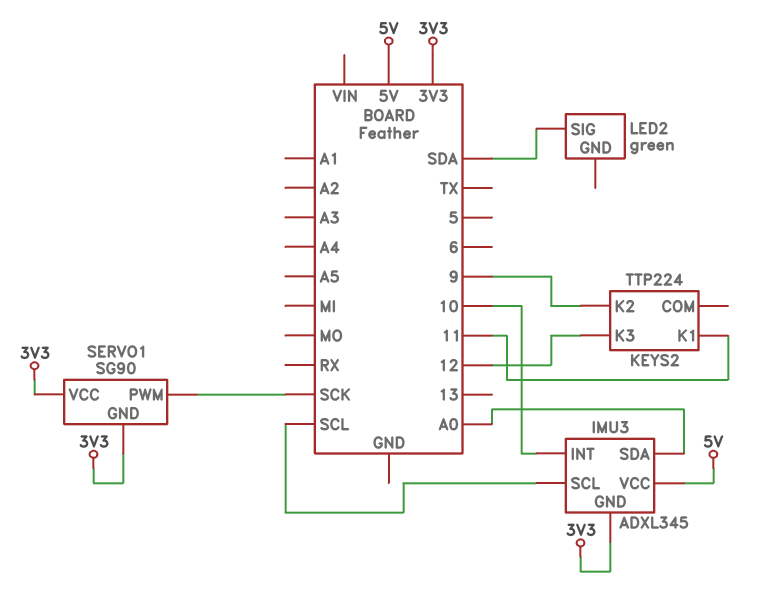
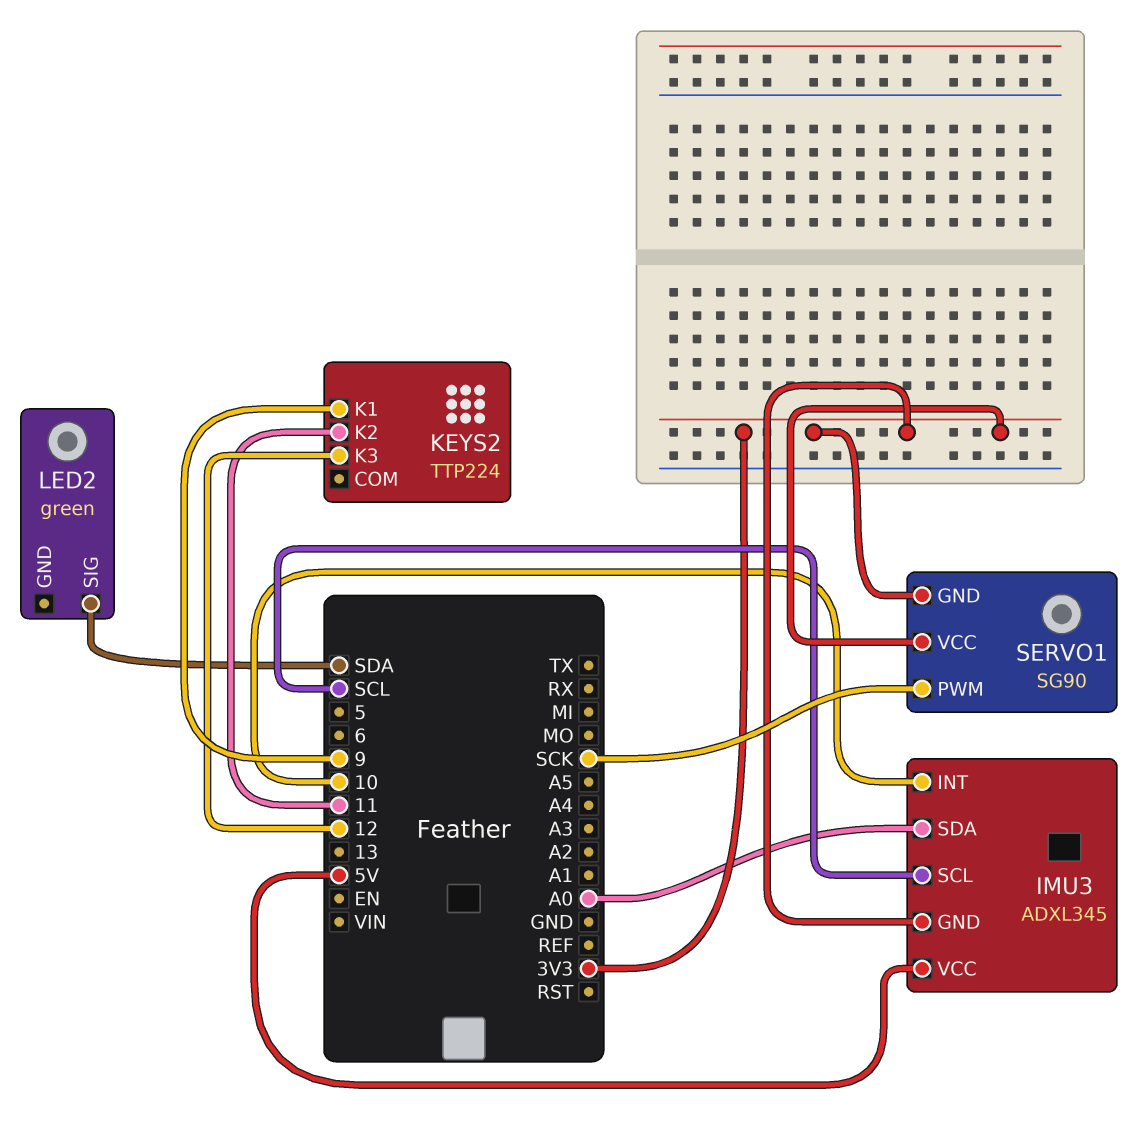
KEYS2 pin K1: 11 -> 9
KEYS2 pin K2: 9 -> 11

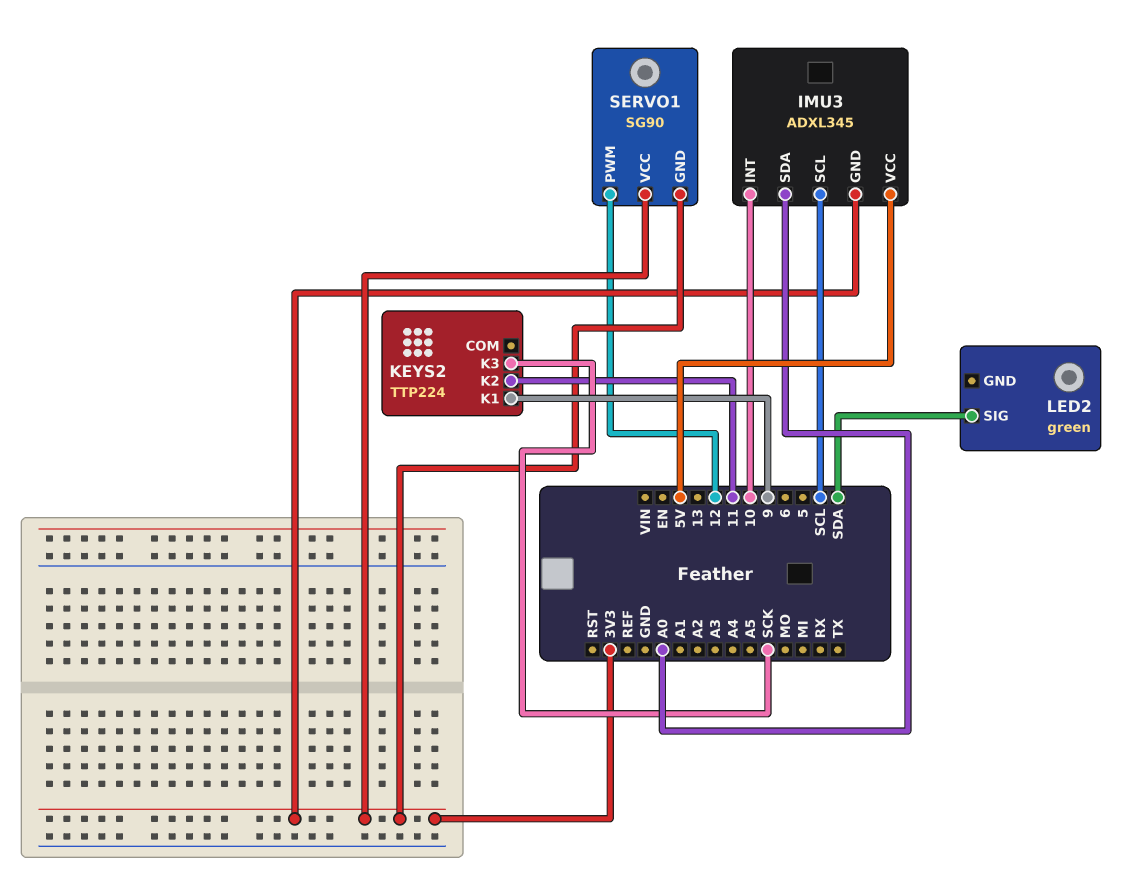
KEYS2 pin K3: 12 -> SCK
SERVO1 pin PWM: SCK -> 12

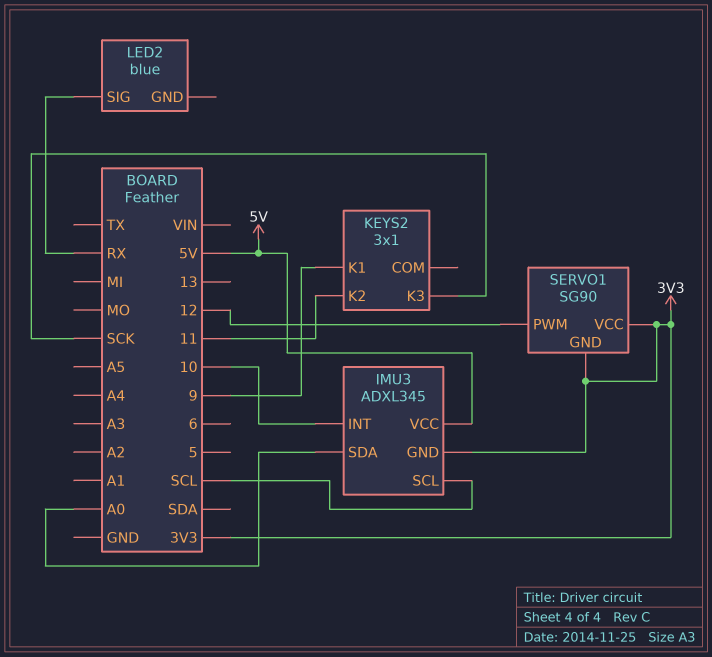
KEYS2: TTP224 -> 3x1
LED2: green -> blue
LED2 pin SIG: SDA -> RX

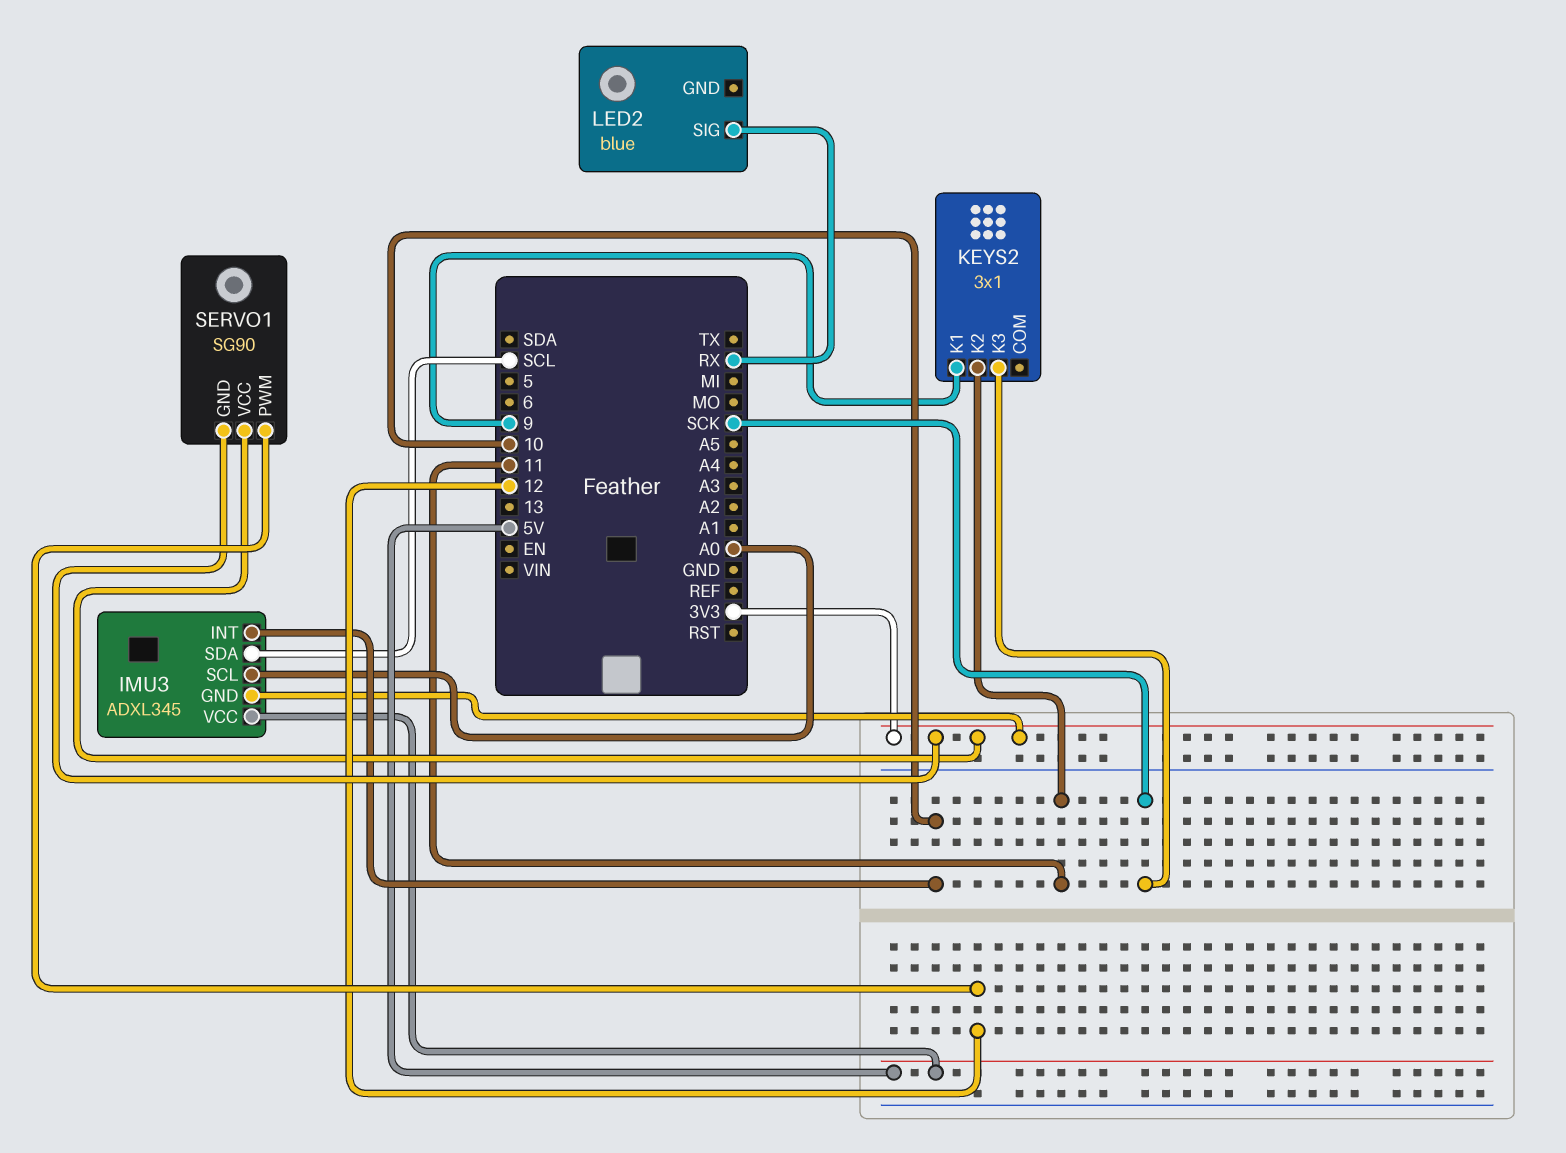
IMU3 pin SCL: SCL -> A0
IMU3 pin SDA: A0 -> SCL

